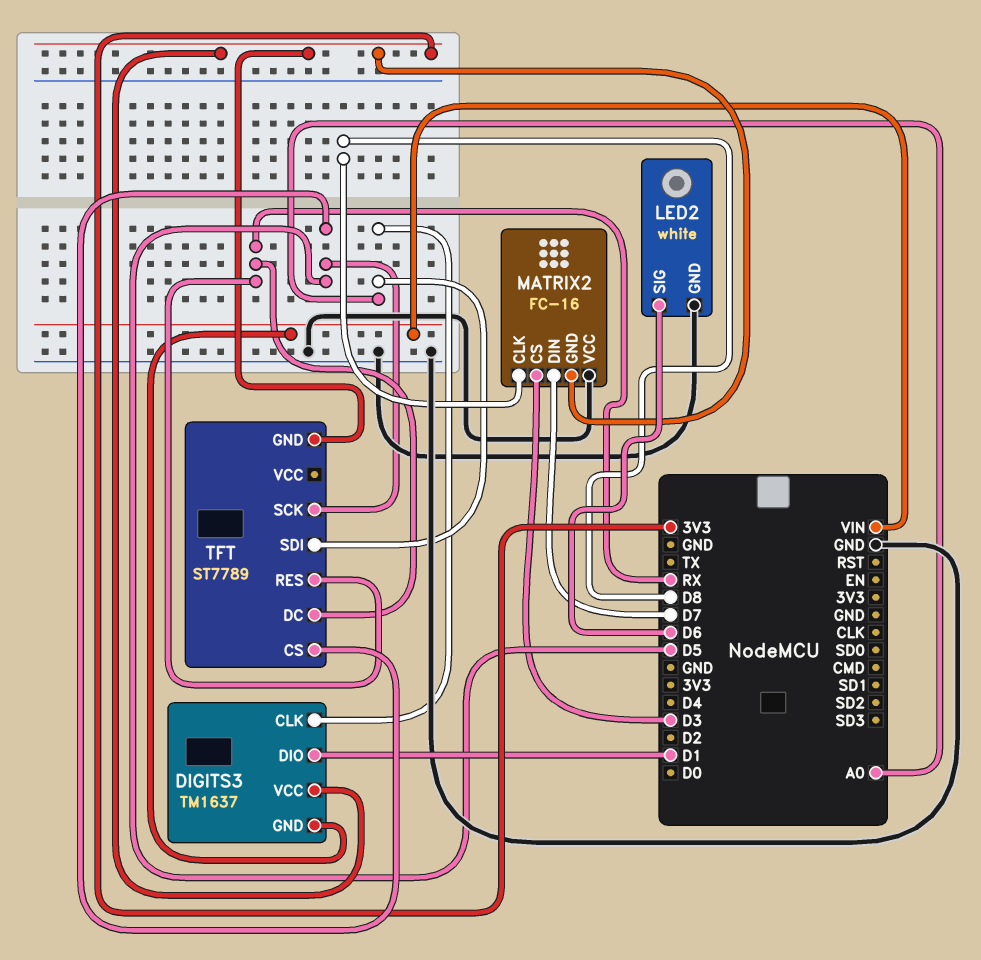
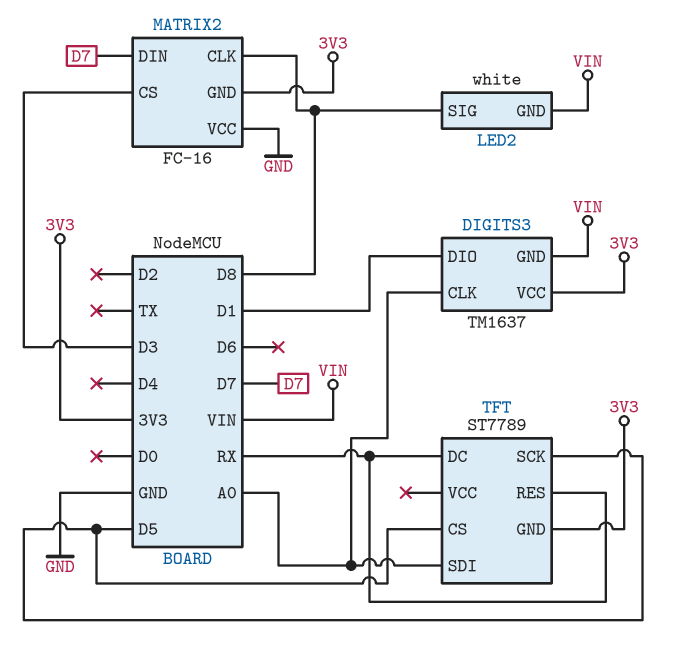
LED2 pin GND: GND -> VIN
LED2 pin SIG: D6 -> D8

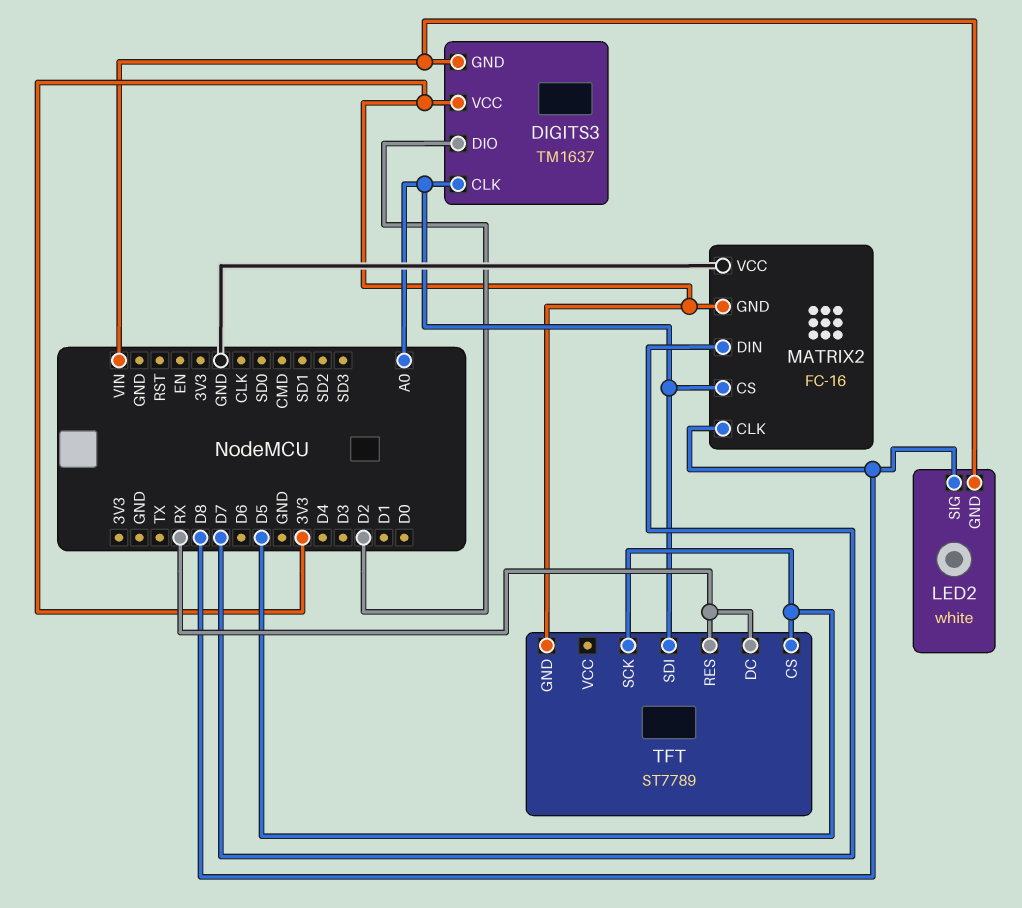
DIGITS3 pin DIO: D1 -> D2
MATRIX2 pin CS: D3 -> A0

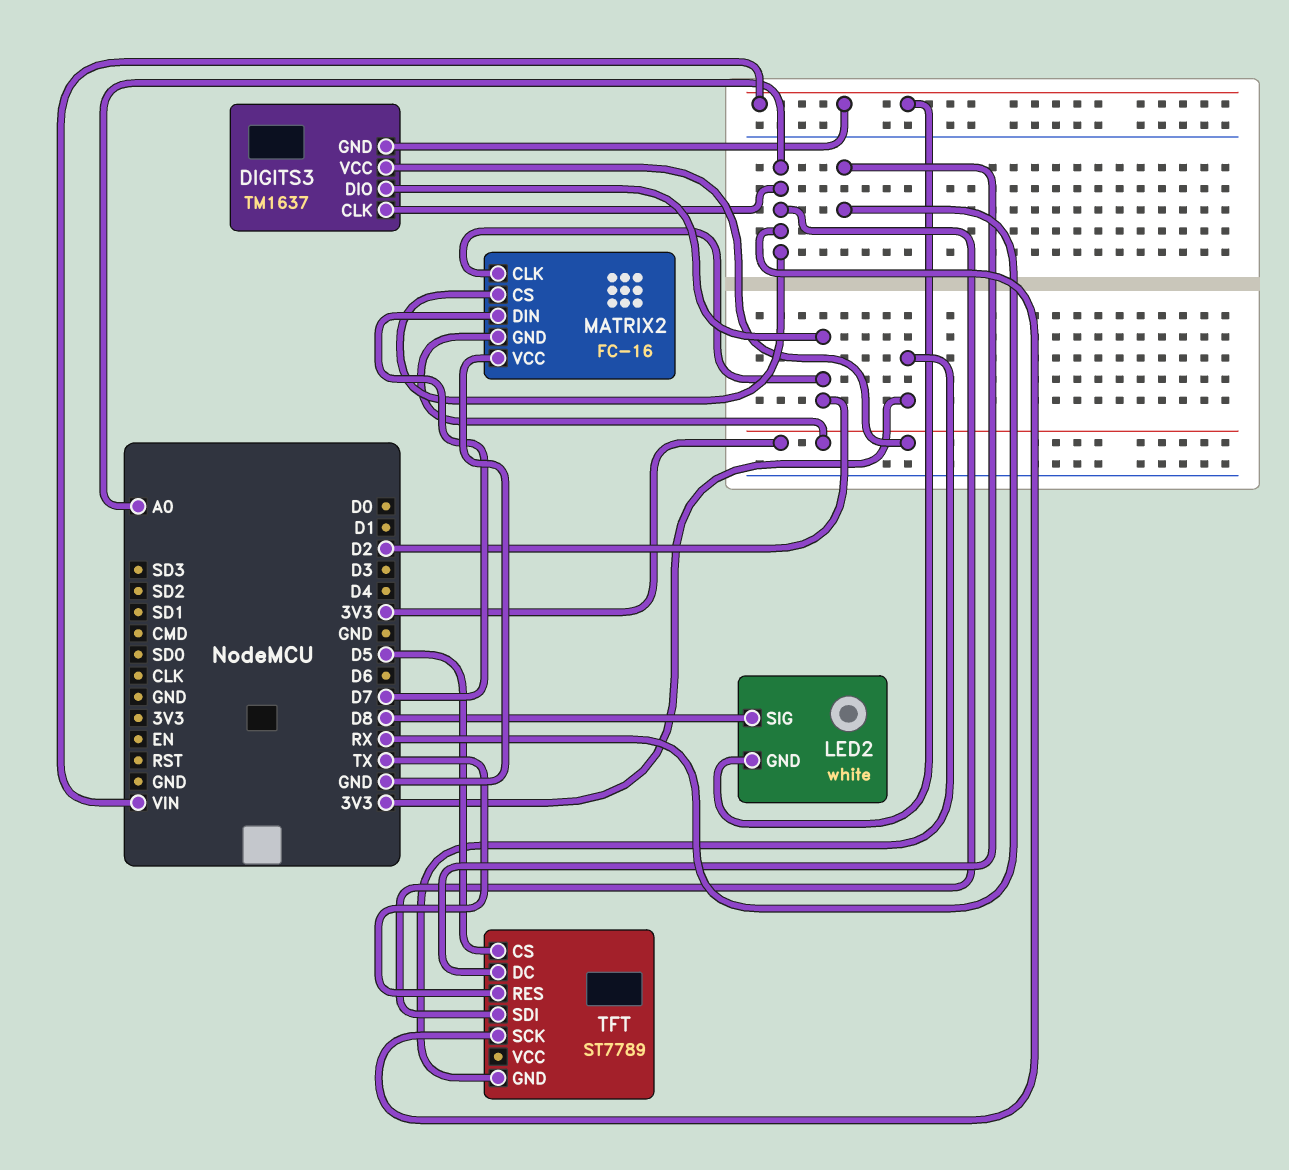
MATRIX2 pin CLK: D8 -> D2
TFT pin RES: RX -> TX
TFT pin SCK: D5 -> A0

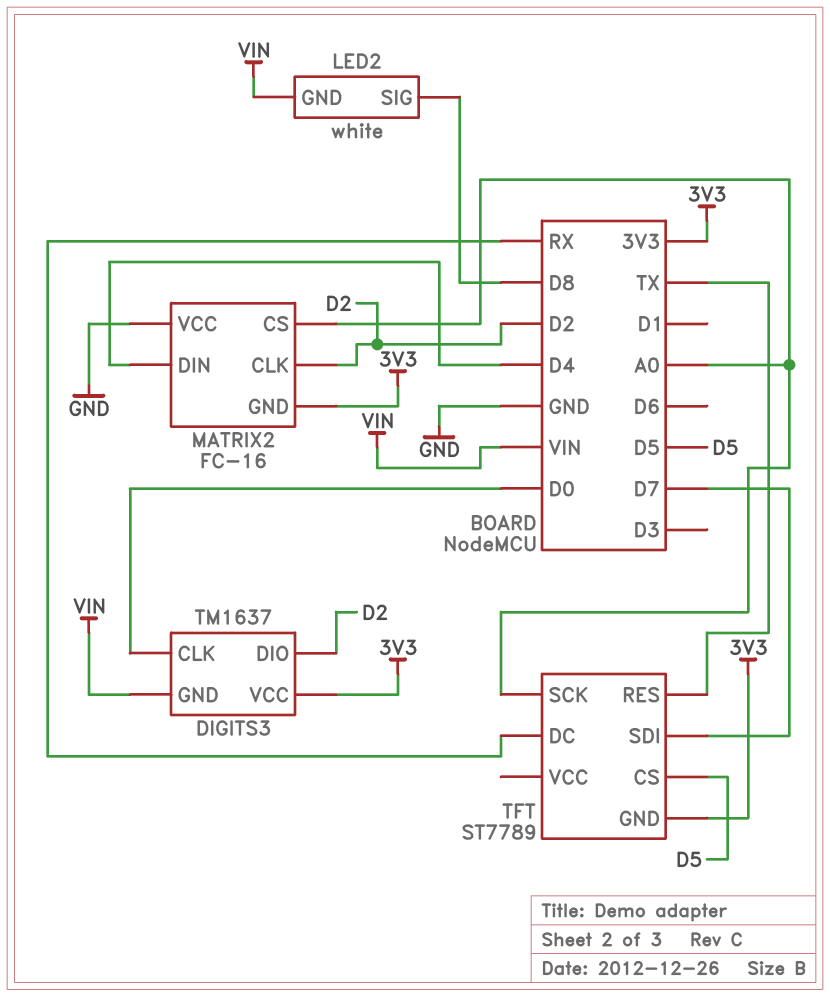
DIGITS3 pin CLK: A0 -> D0
MATRIX2 pin DIN: D7 -> D4
TFT pin SDI: A0 -> D7

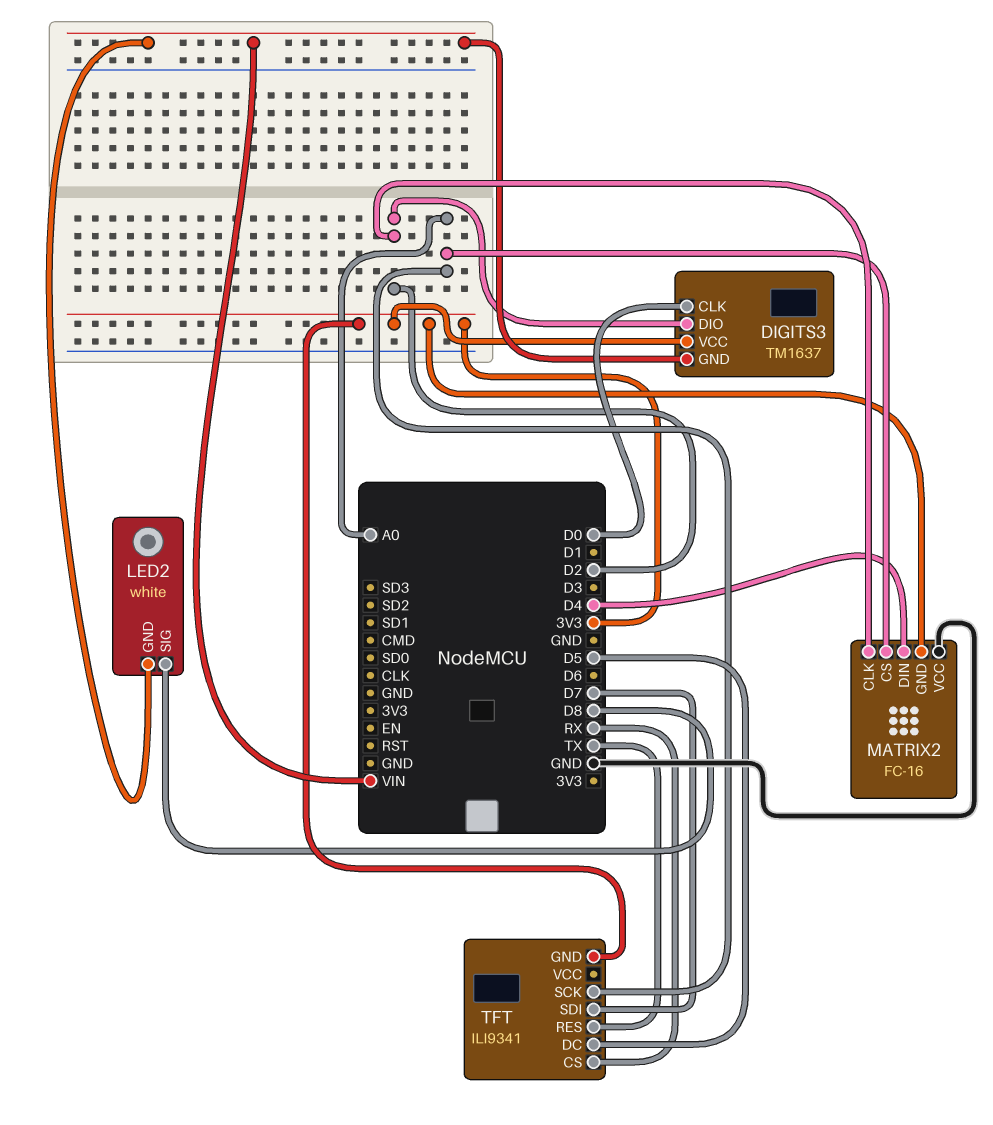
TFT: ST7789 -> ILI9341
TFT pin CS: D5 -> RX
TFT pin DC: RX -> D5

